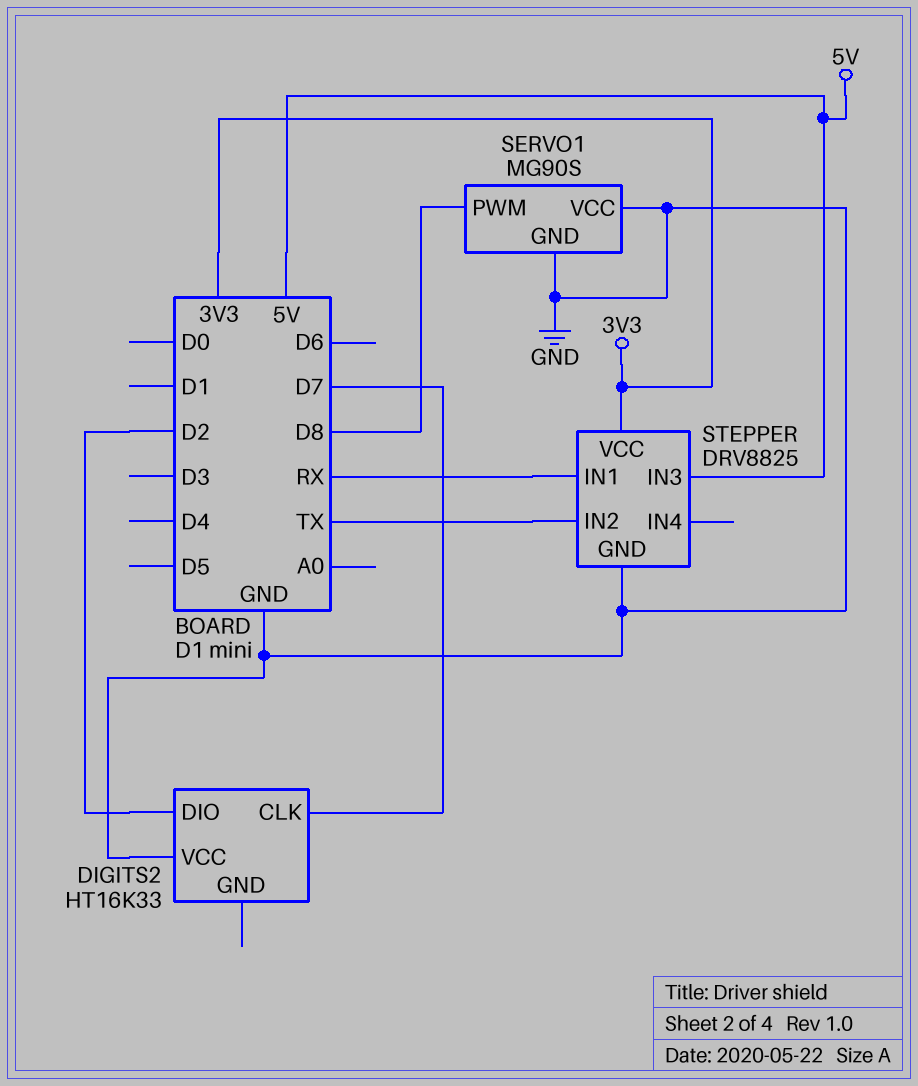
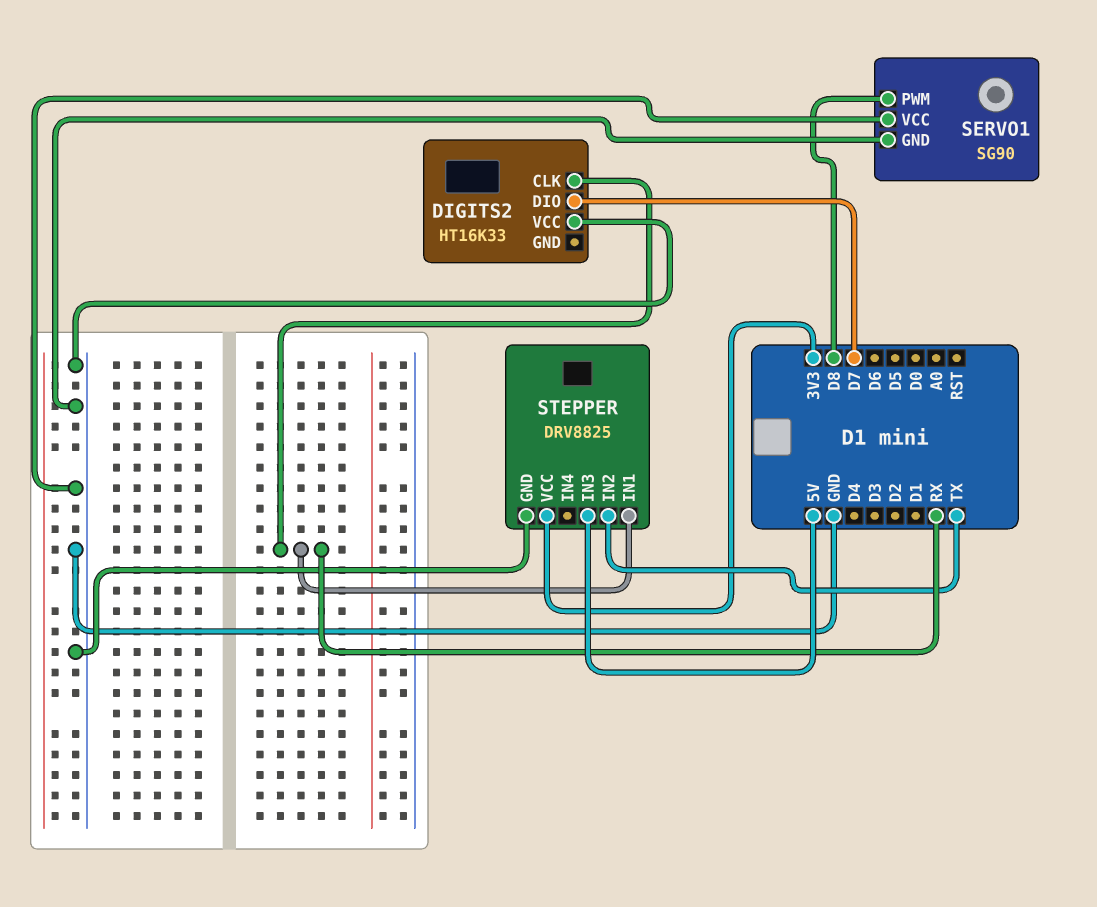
DIGITS2 pin CLK: D7 -> RX
DIGITS2 pin DIO: D2 -> D7
SERVO1: MG90S -> SG90

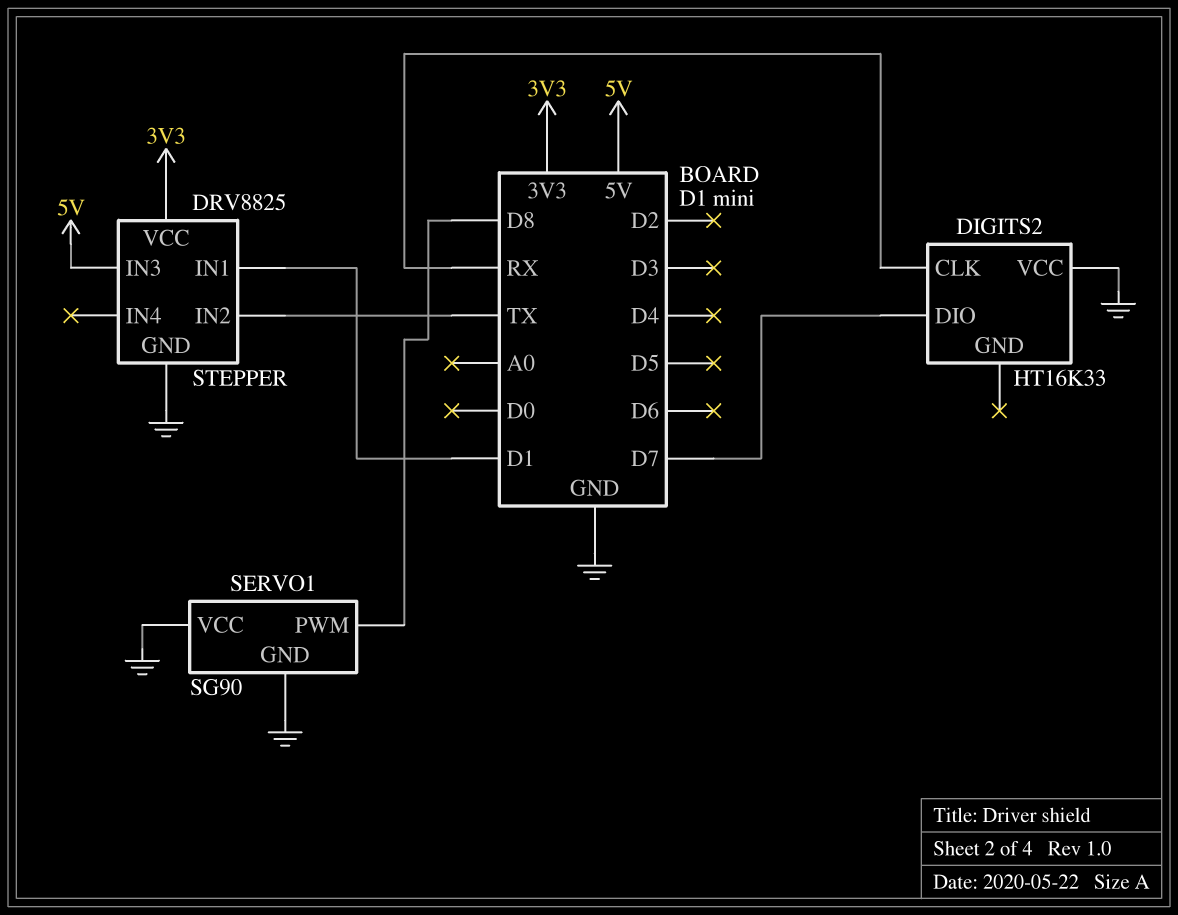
STEPPER pin IN1: RX -> D1

